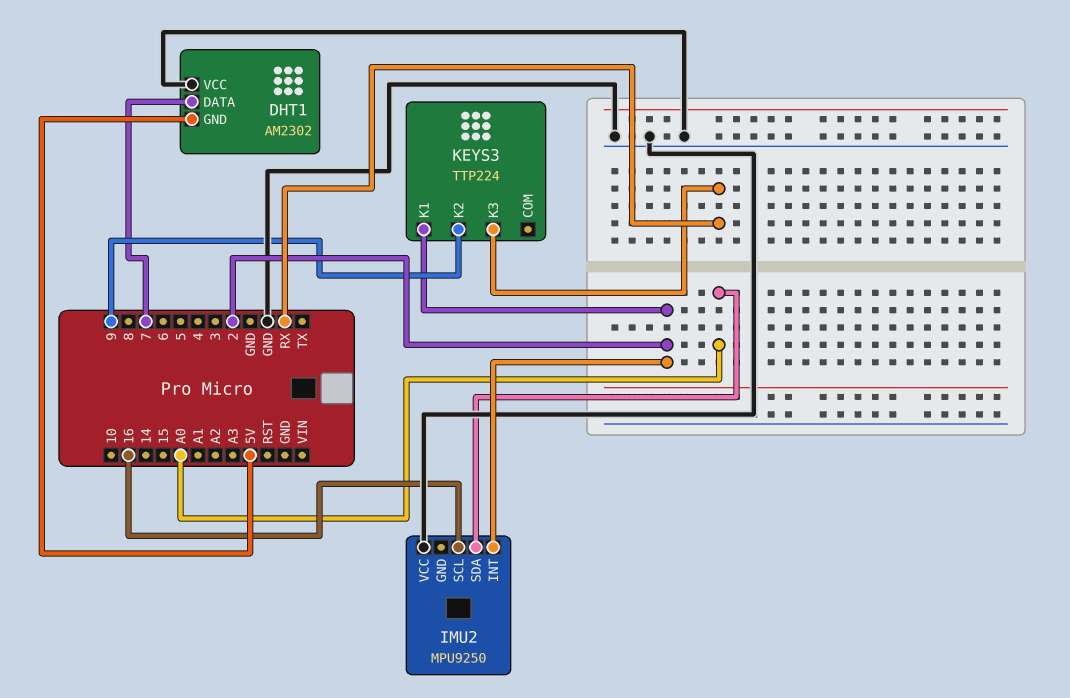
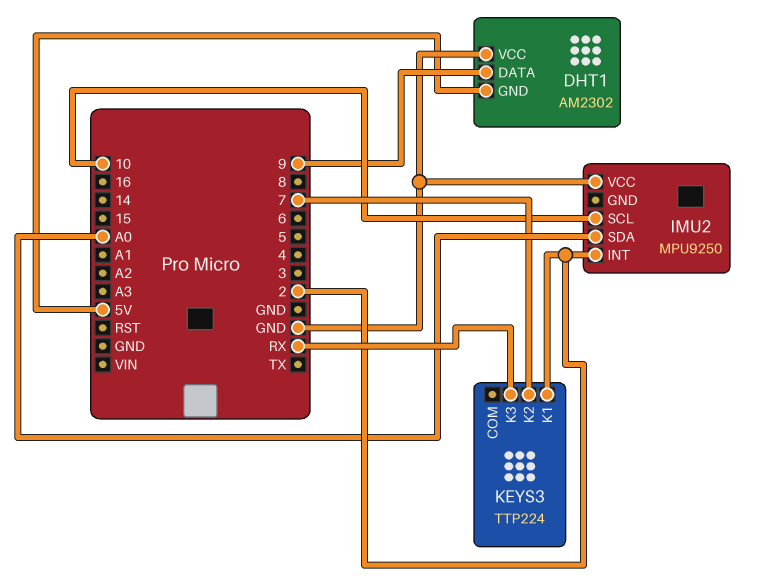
DHT1 pin DATA: 7 -> 9
IMU2 pin SCL: 16 -> 10
KEYS3 pin K2: 9 -> 7

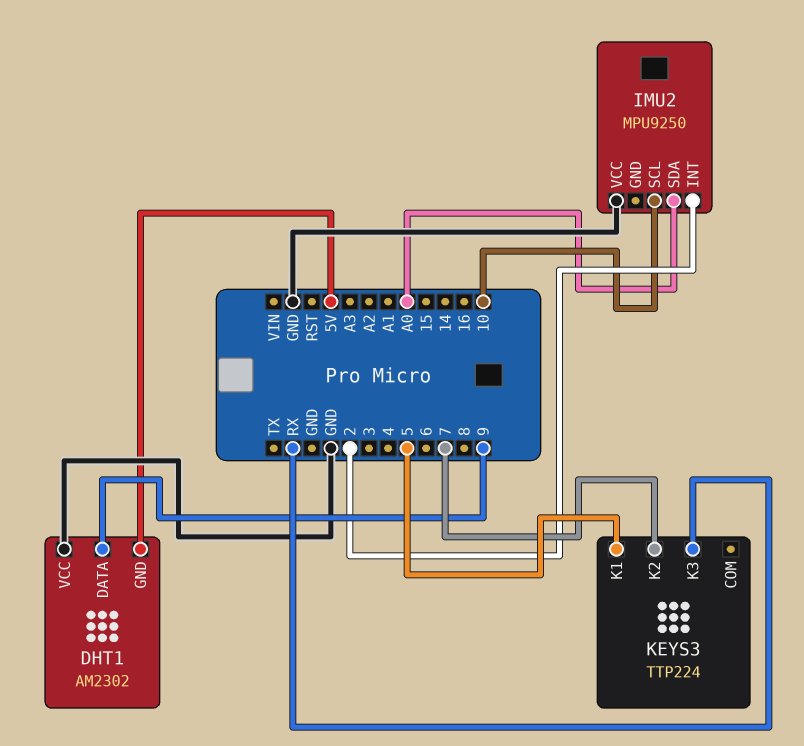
KEYS3 pin K1: 2 -> 5

